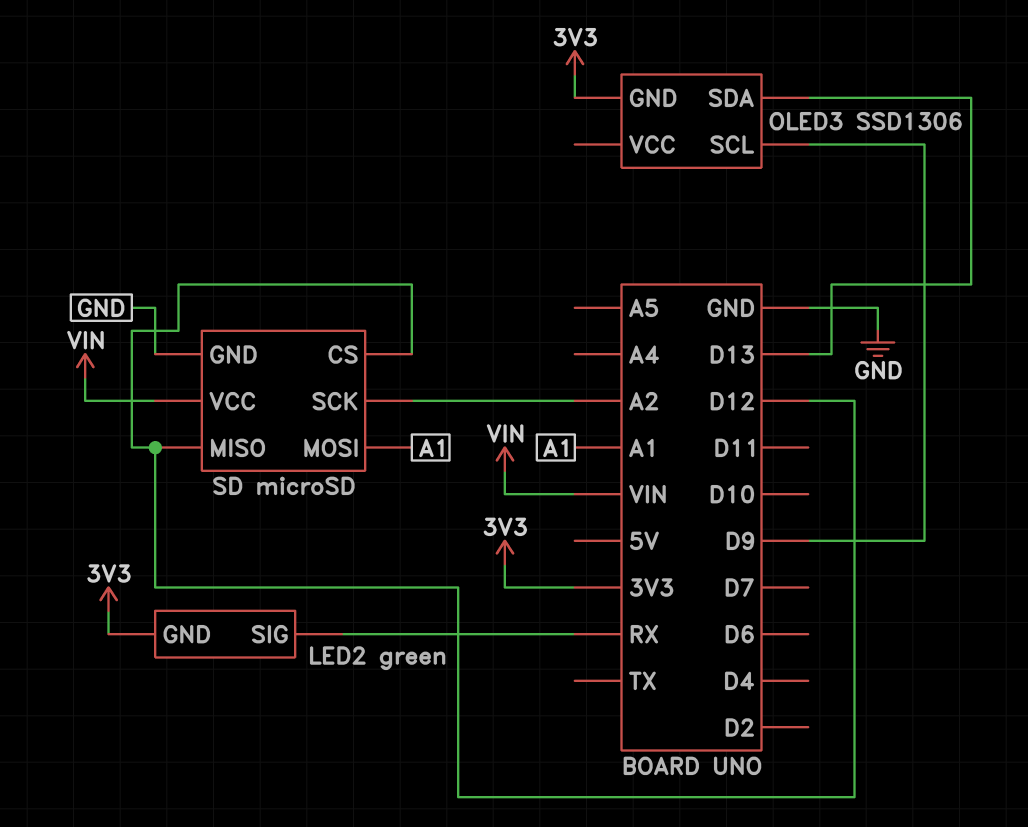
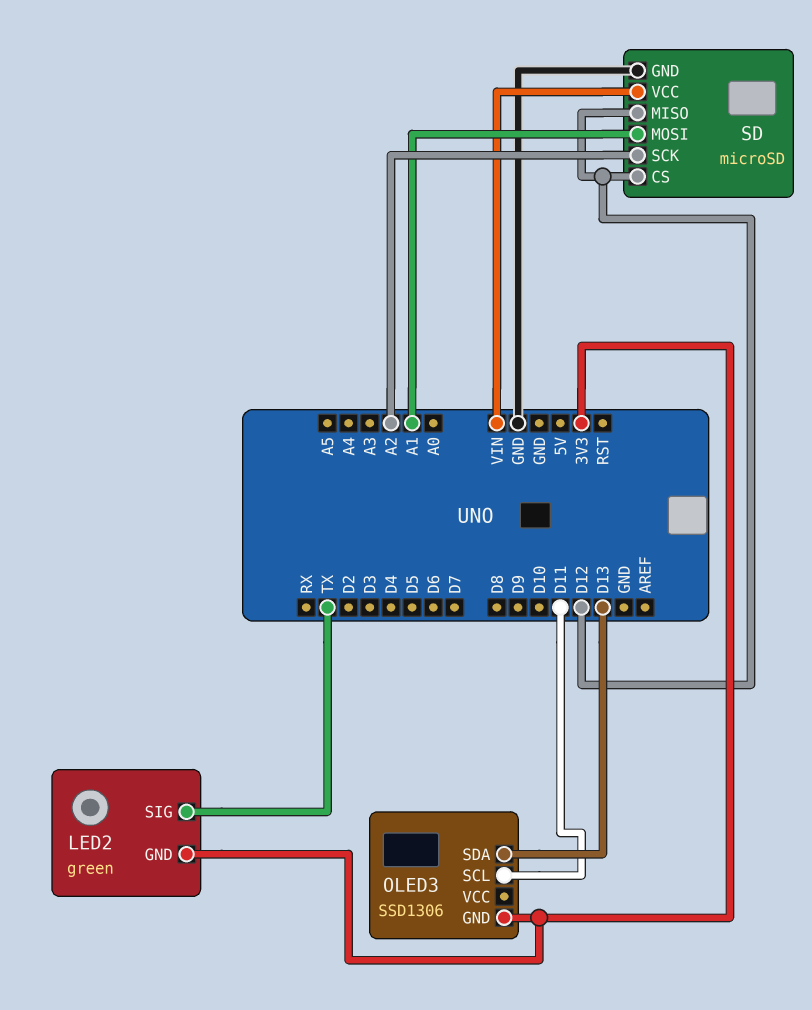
LED2 pin SIG: RX -> TX
OLED3 pin SCL: D9 -> D11

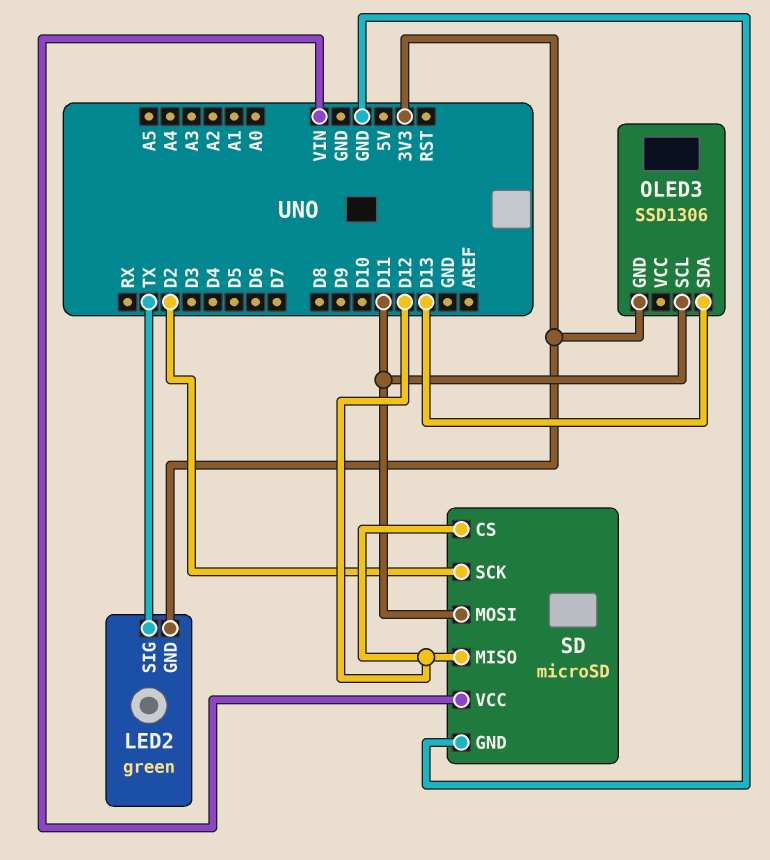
SD pin MOSI: A1 -> D11
SD pin SCK: A2 -> D2

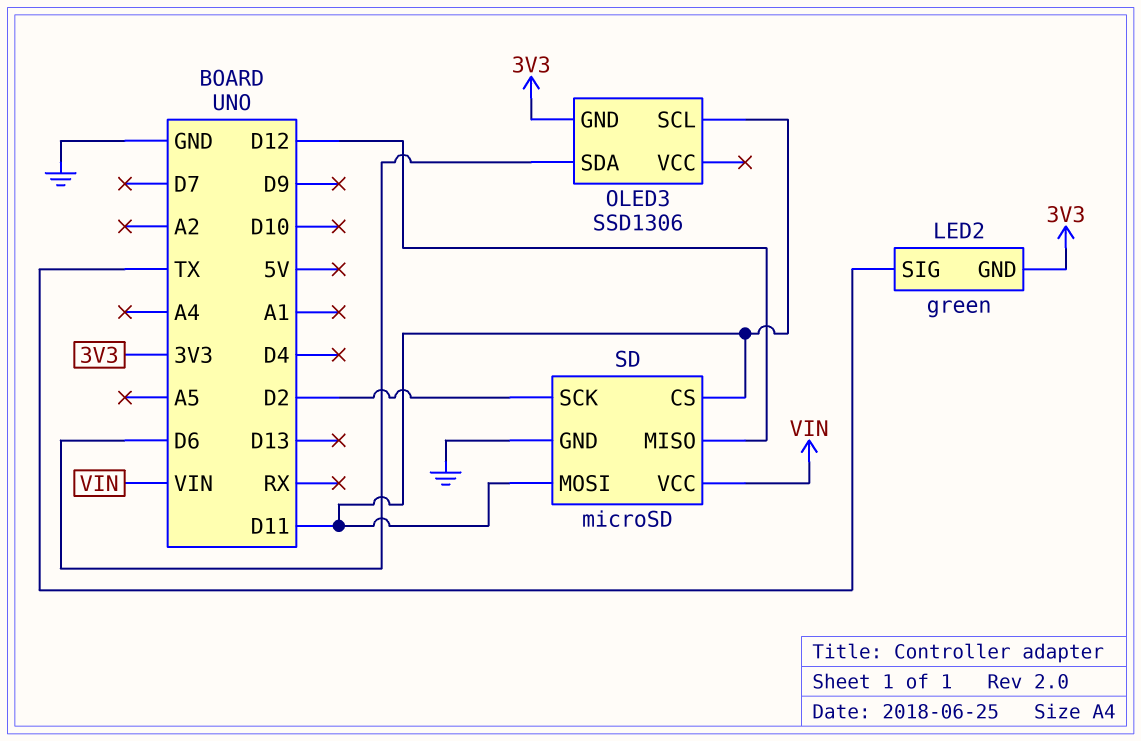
OLED3 pin SDA: D13 -> D6
SD pin CS: D12 -> D11

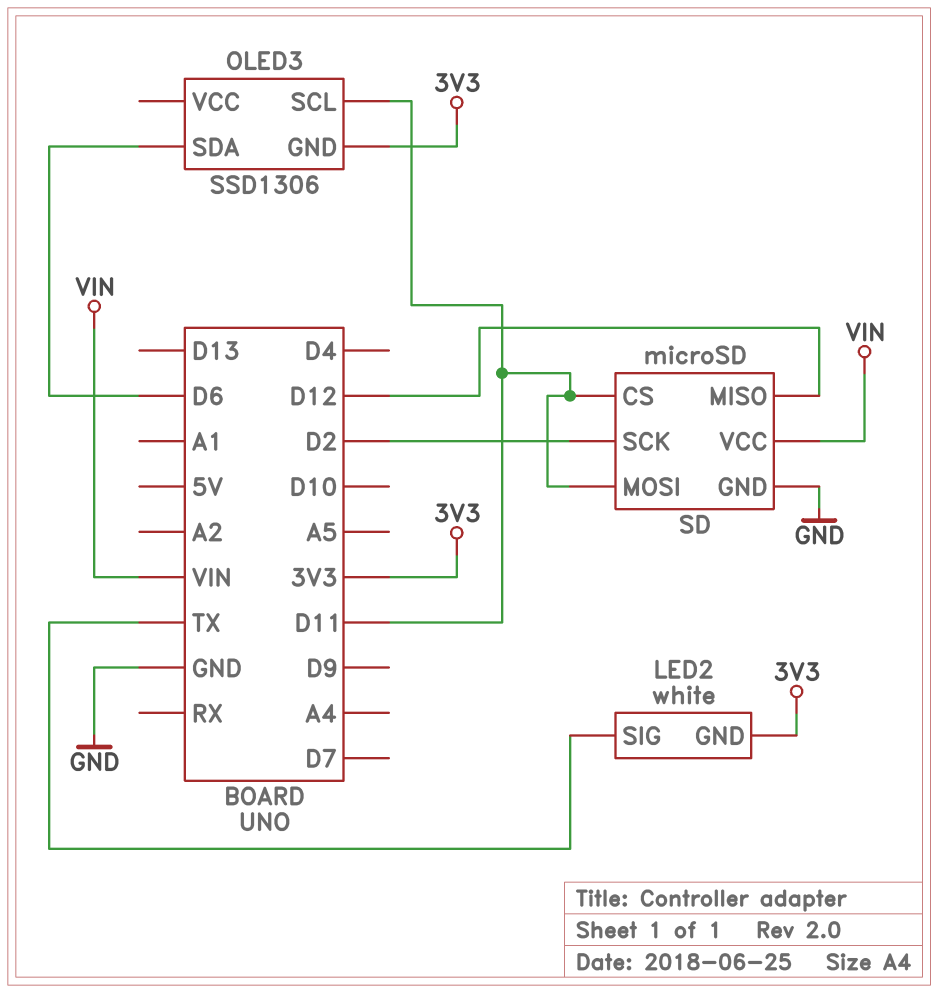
LED2: green -> white

